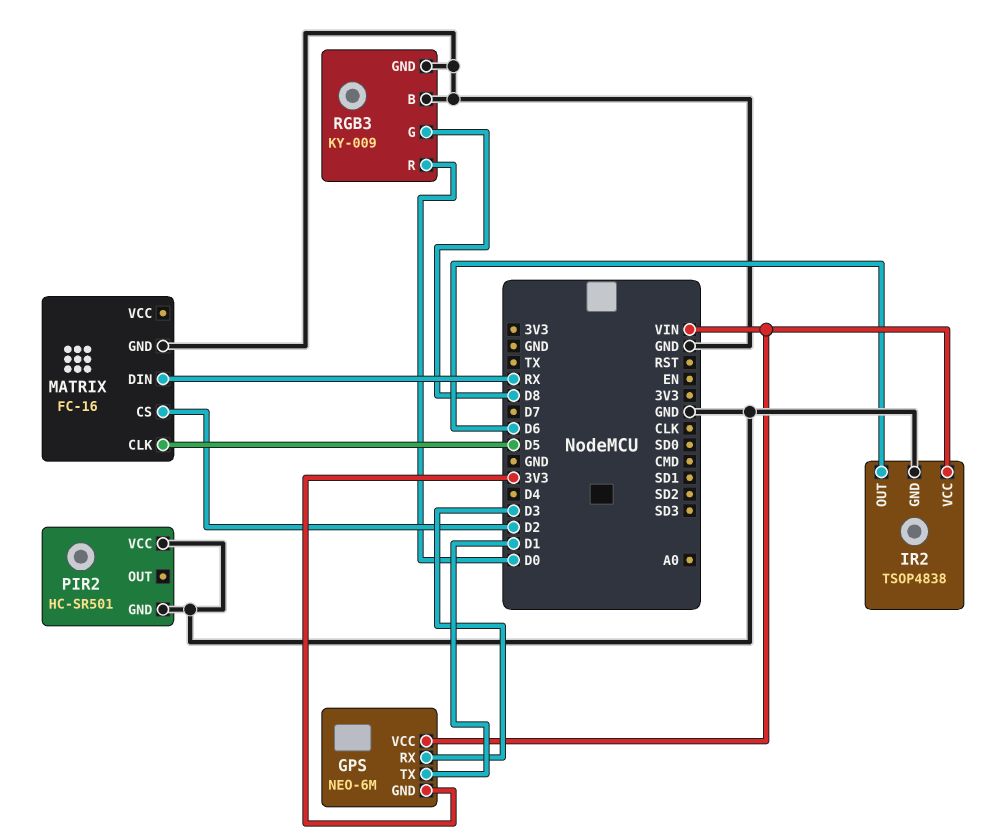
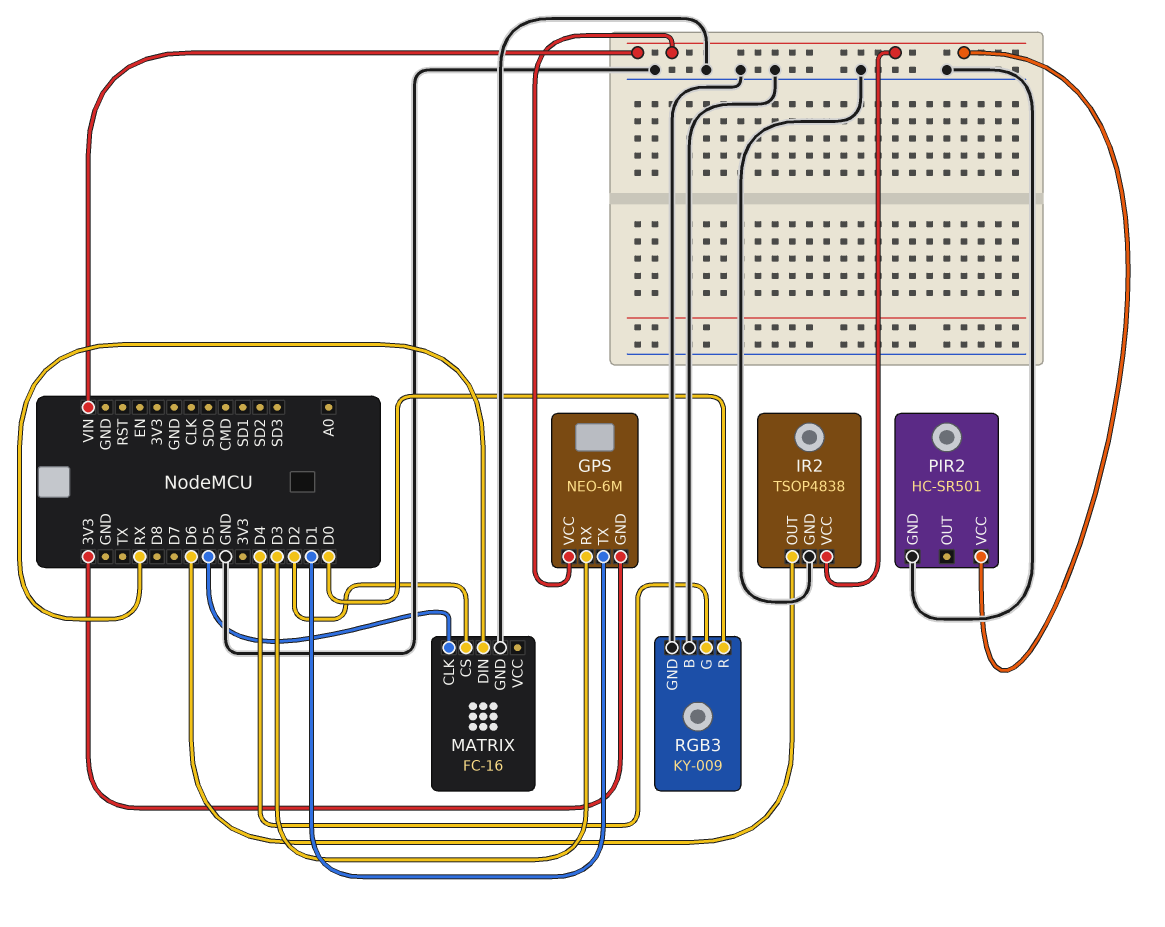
PIR2 pin VCC: GND -> VIN
RGB3 pin G: D8 -> D4

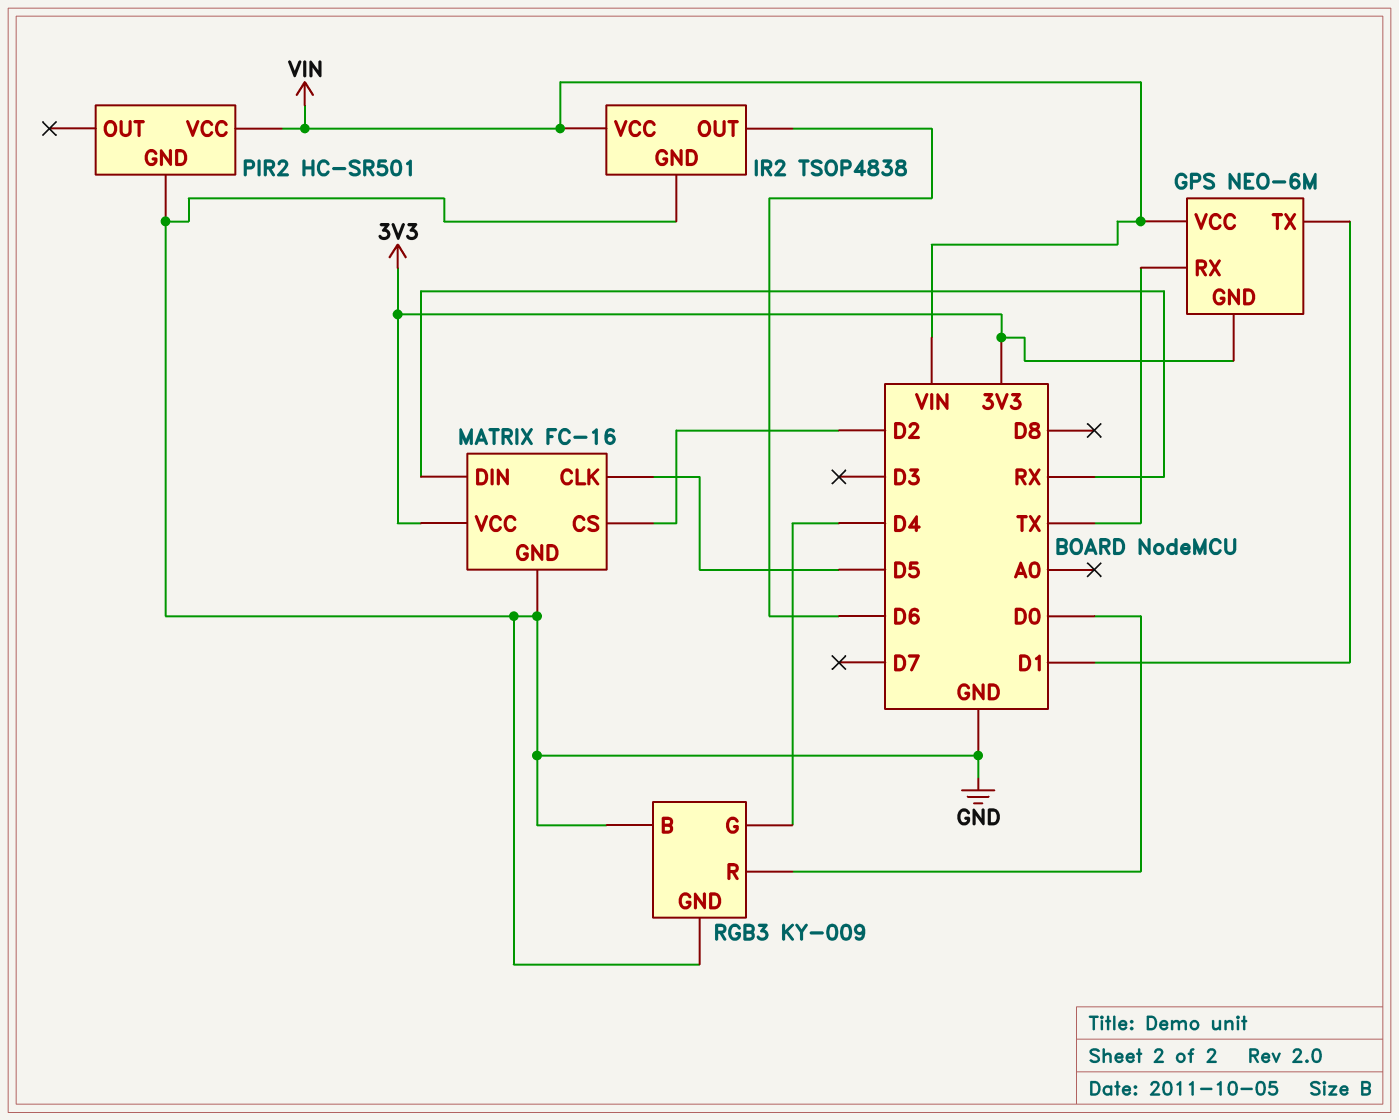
GPS pin RX: D3 -> TX
MATRIX pin VCC: none -> 3V3

